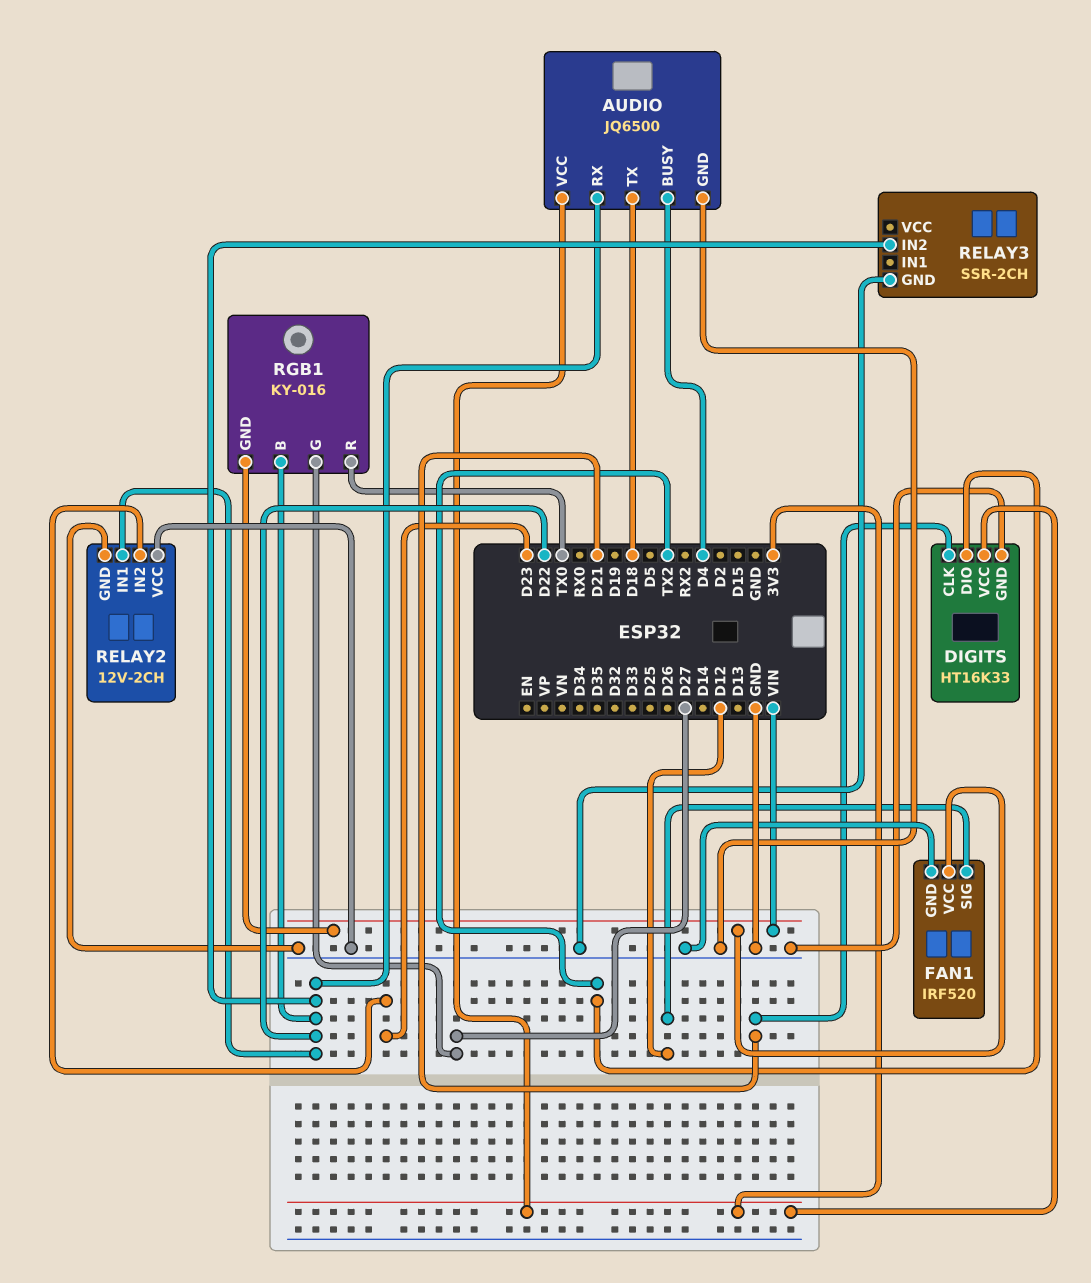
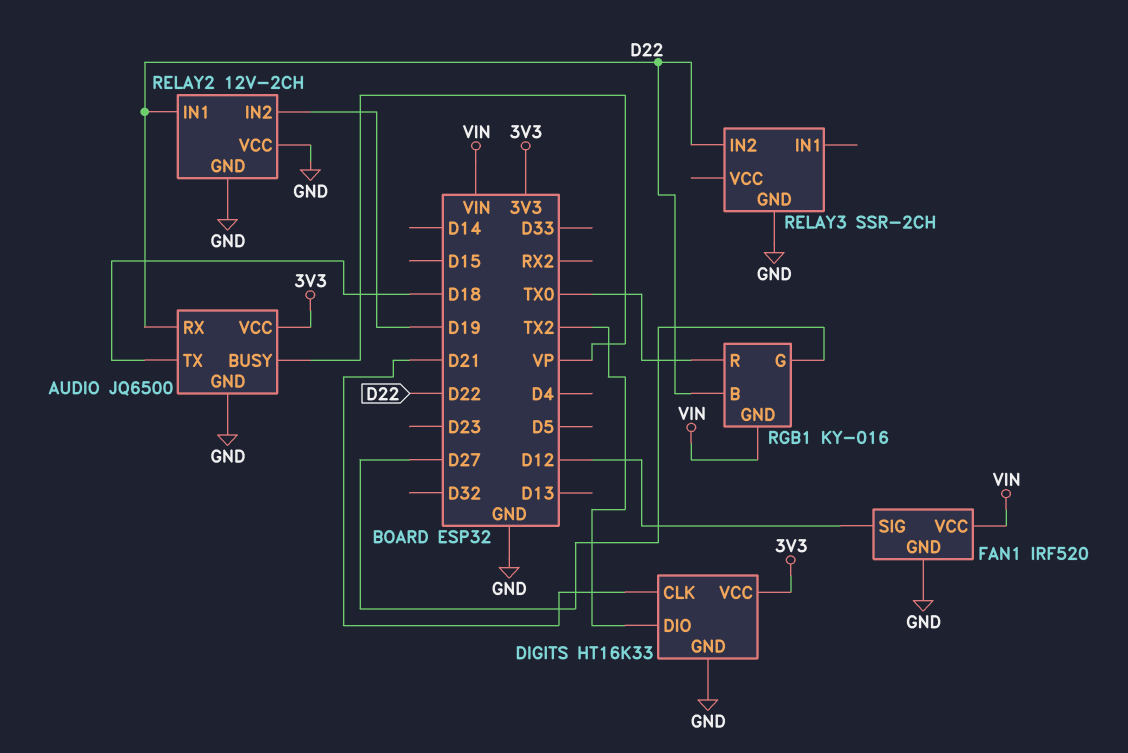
AUDIO pin BUSY: D4 -> VP
RELAY2 pin IN2: D23 -> D19

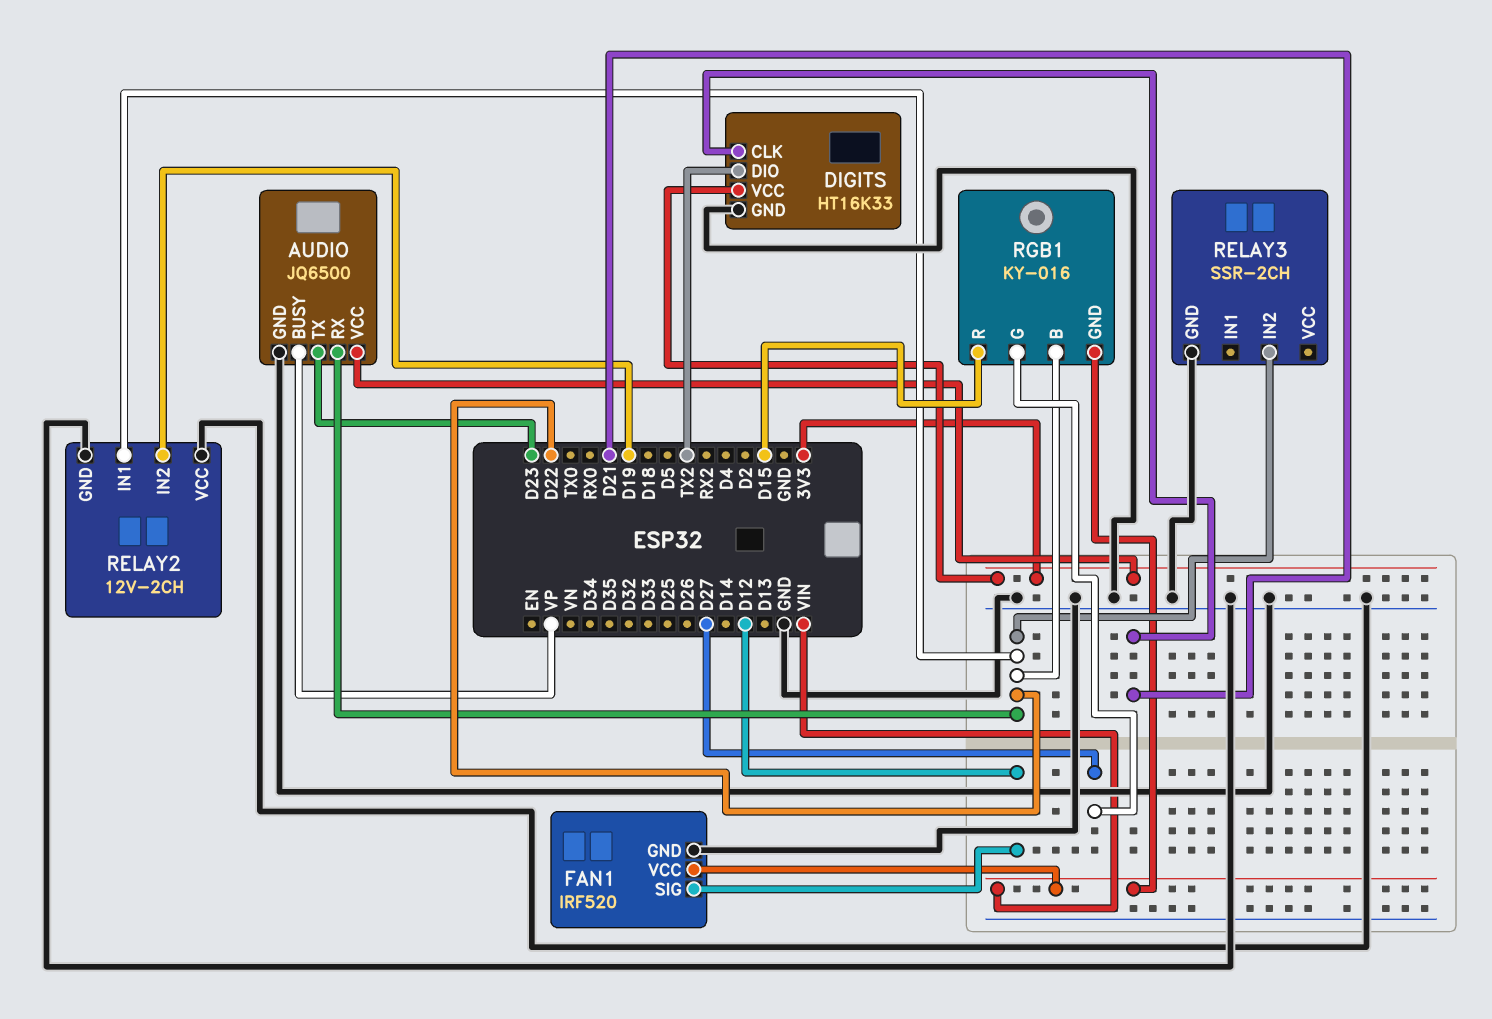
AUDIO pin TX: D18 -> D23
RGB1 pin R: TX0 -> D15

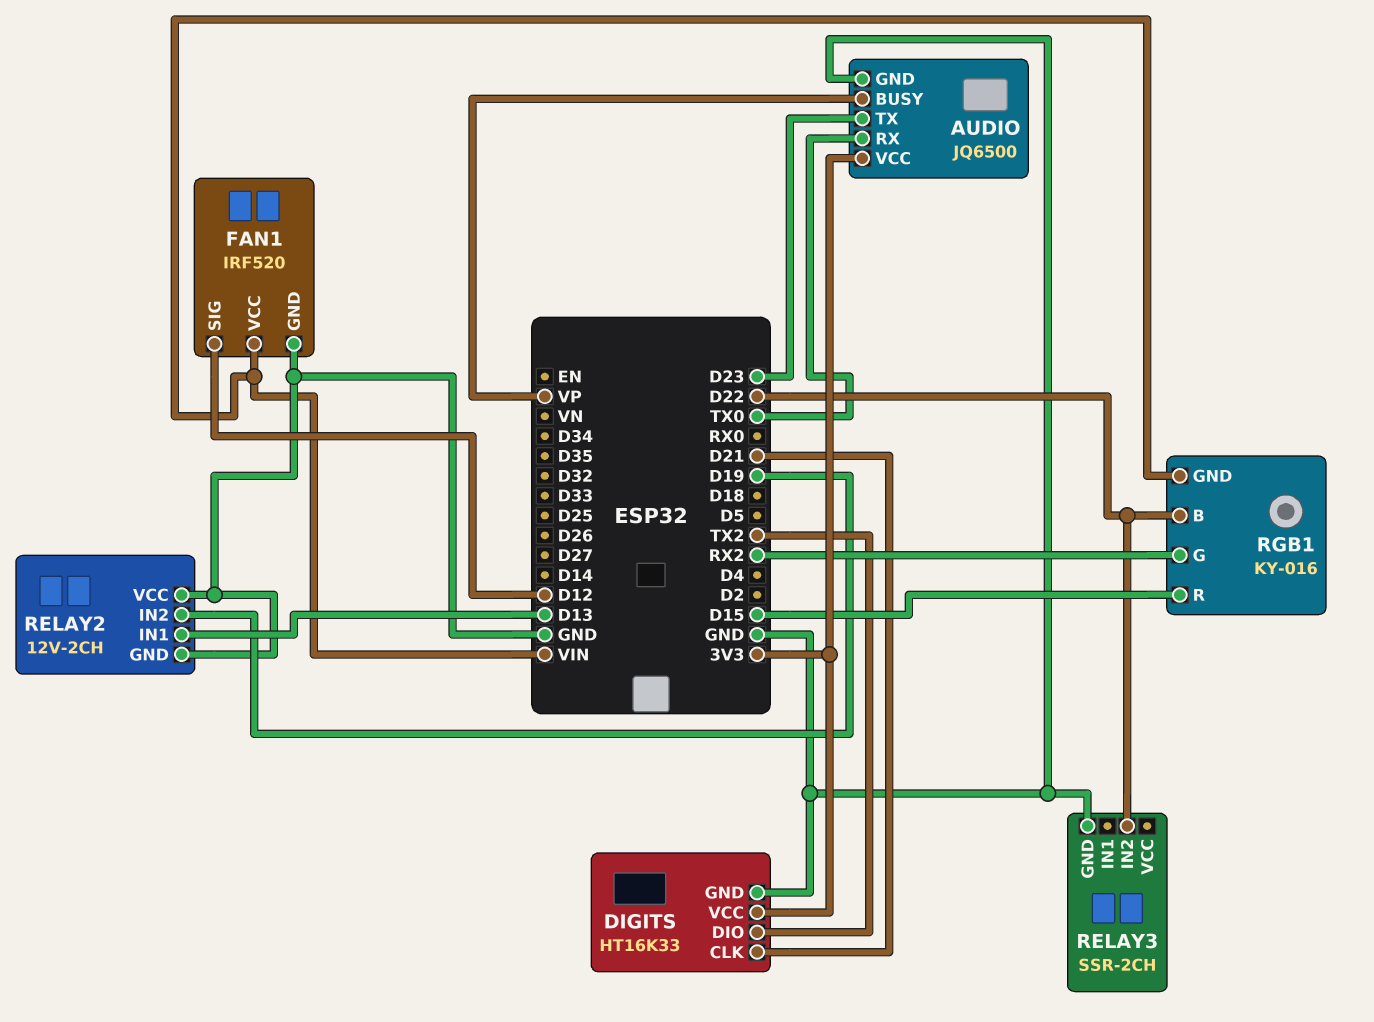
AUDIO pin RX: D22 -> TX0
RELAY2 pin IN1: D22 -> D13
RGB1 pin G: D27 -> RX2

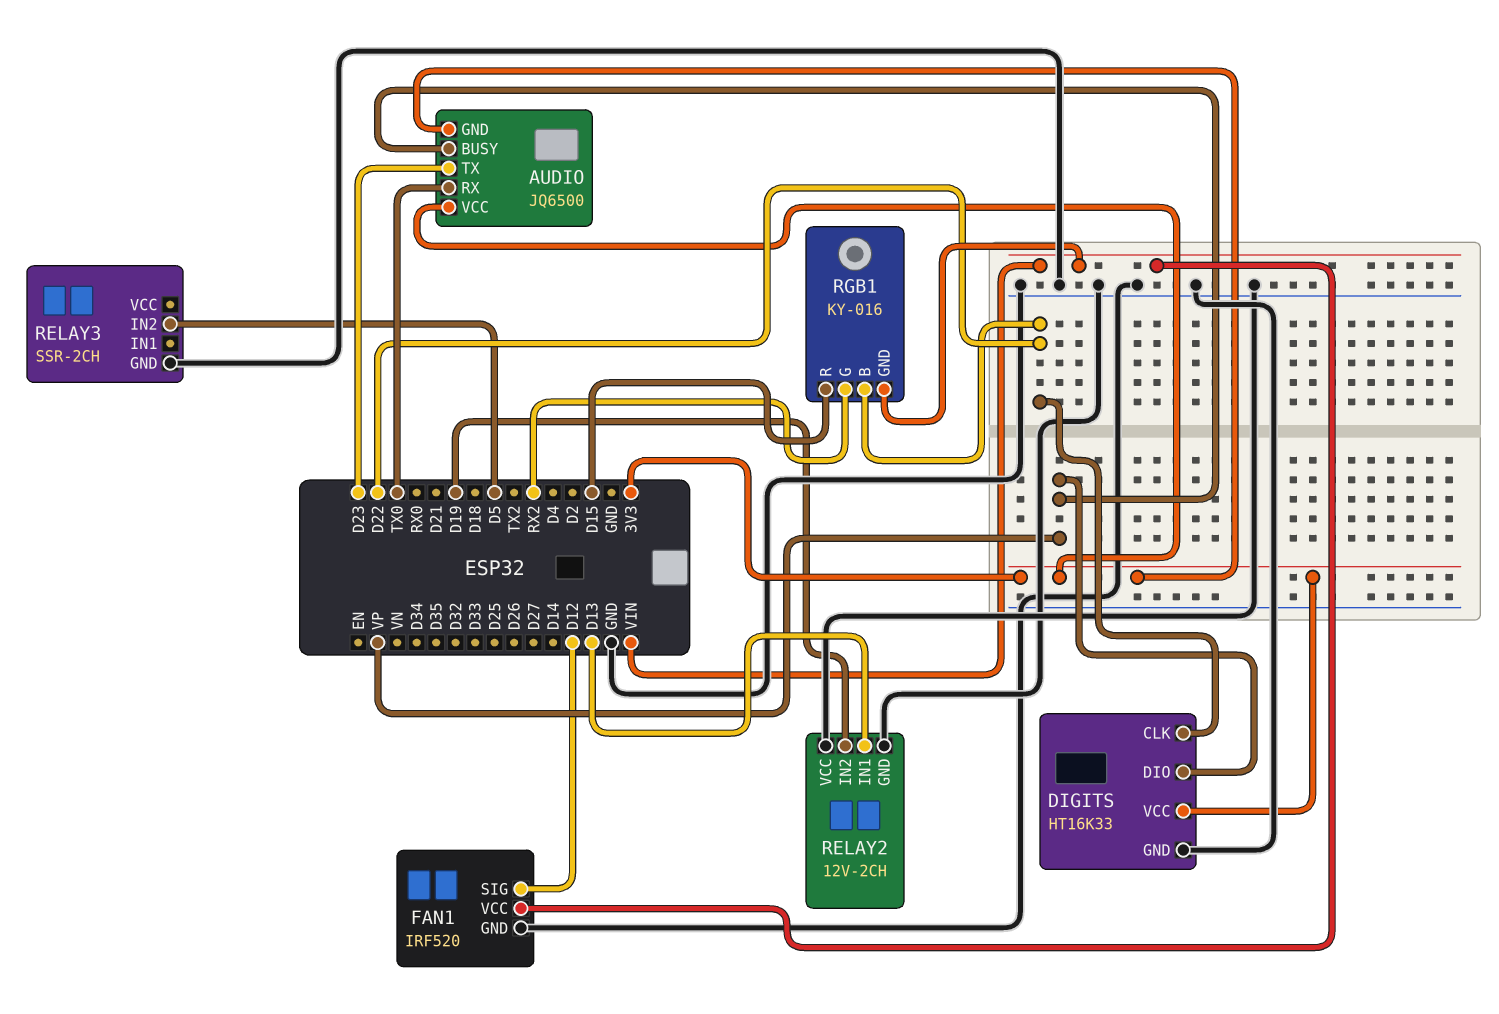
AUDIO pin GND: GND -> 3V3
DIGITS pin CLK: D21 -> D22
DIGITS pin DIO: TX2 -> VP
RELAY3 pin IN2: D22 -> D5

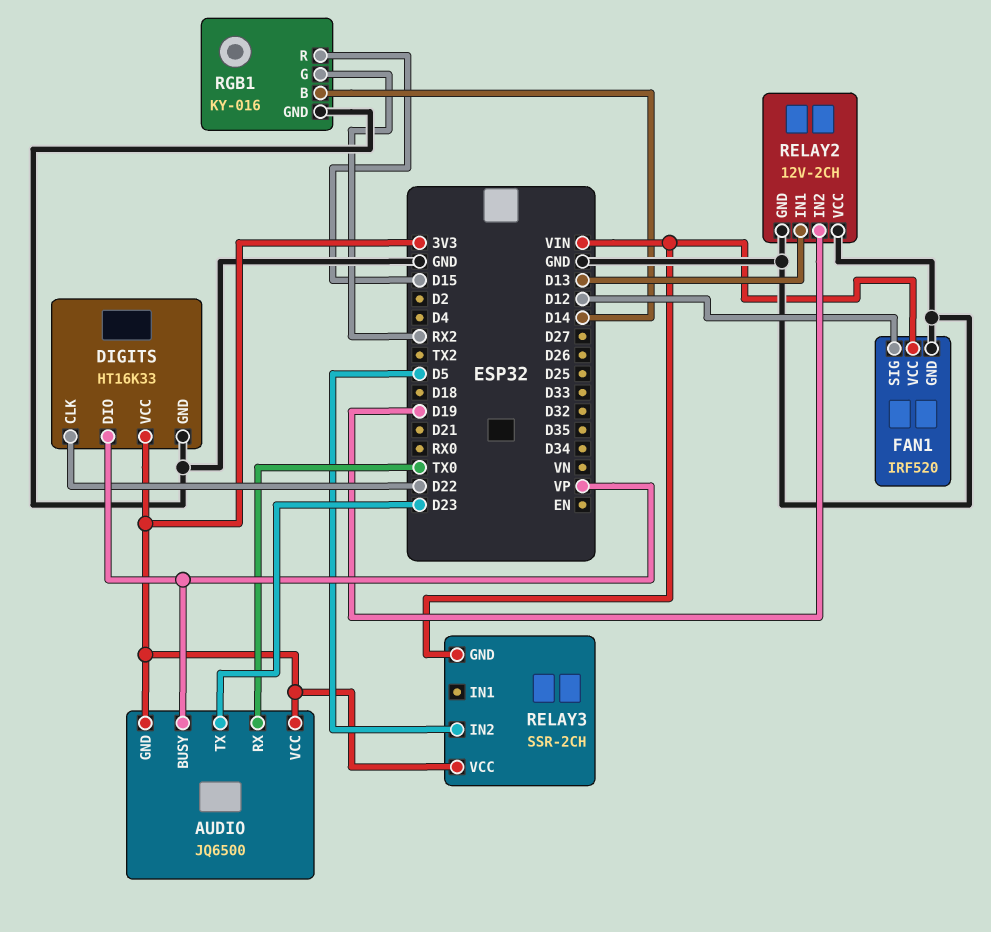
RELAY3 pin GND: GND -> VIN
RELAY3 pin VCC: none -> 3V3
RGB1 pin B: D22 -> D14
RGB1 pin GND: VIN -> GND

